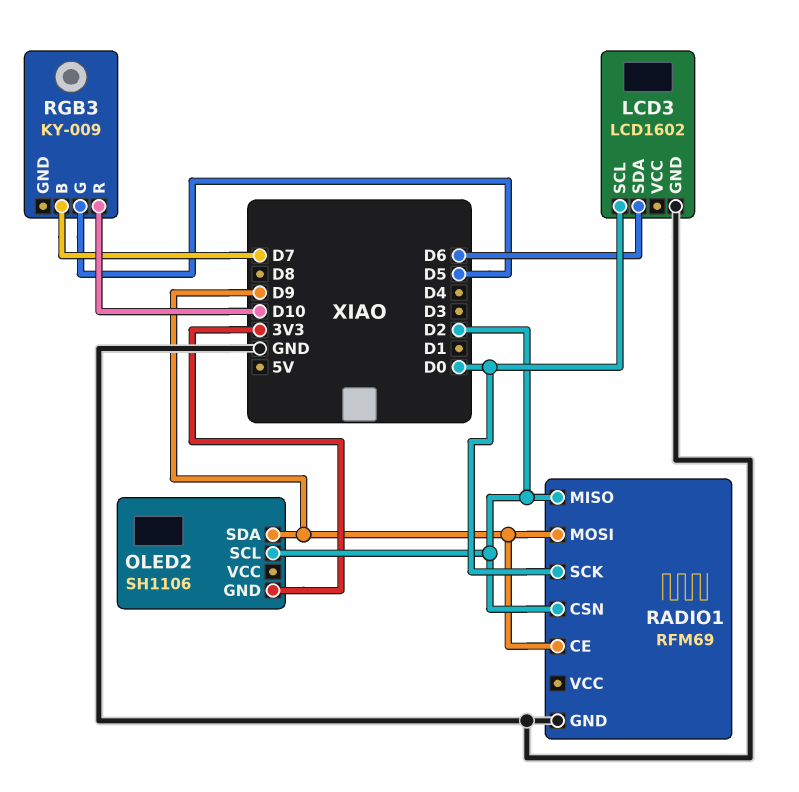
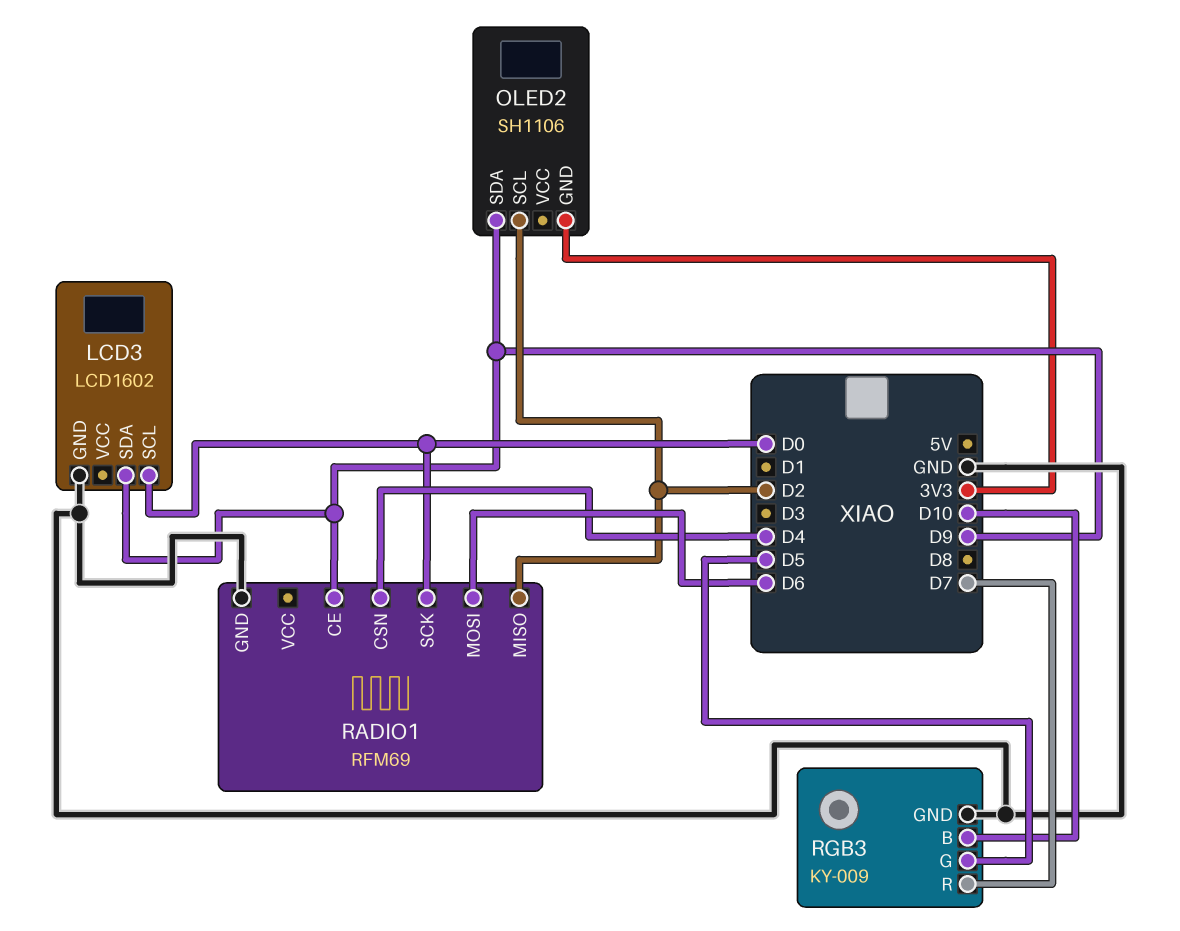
LCD3 pin SDA: D6 -> D9
RADIO1 pin CSN: D2 -> D4
RADIO1 pin MOSI: D9 -> D6
RGB3 pin B: D7 -> D10
RGB3 pin GND: none -> GND
RGB3 pin R: D10 -> D7

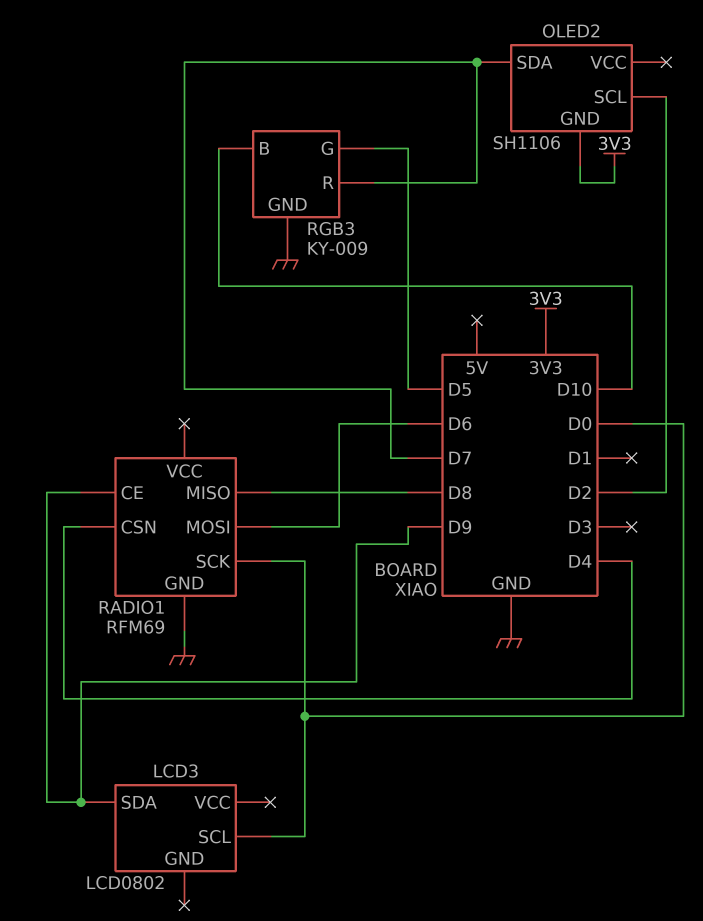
LCD3: LCD1602 -> LCD0802
LCD3 pin GND: GND -> none
OLED2 pin SDA: D9 -> D7
RADIO1 pin MISO: D2 -> D8

